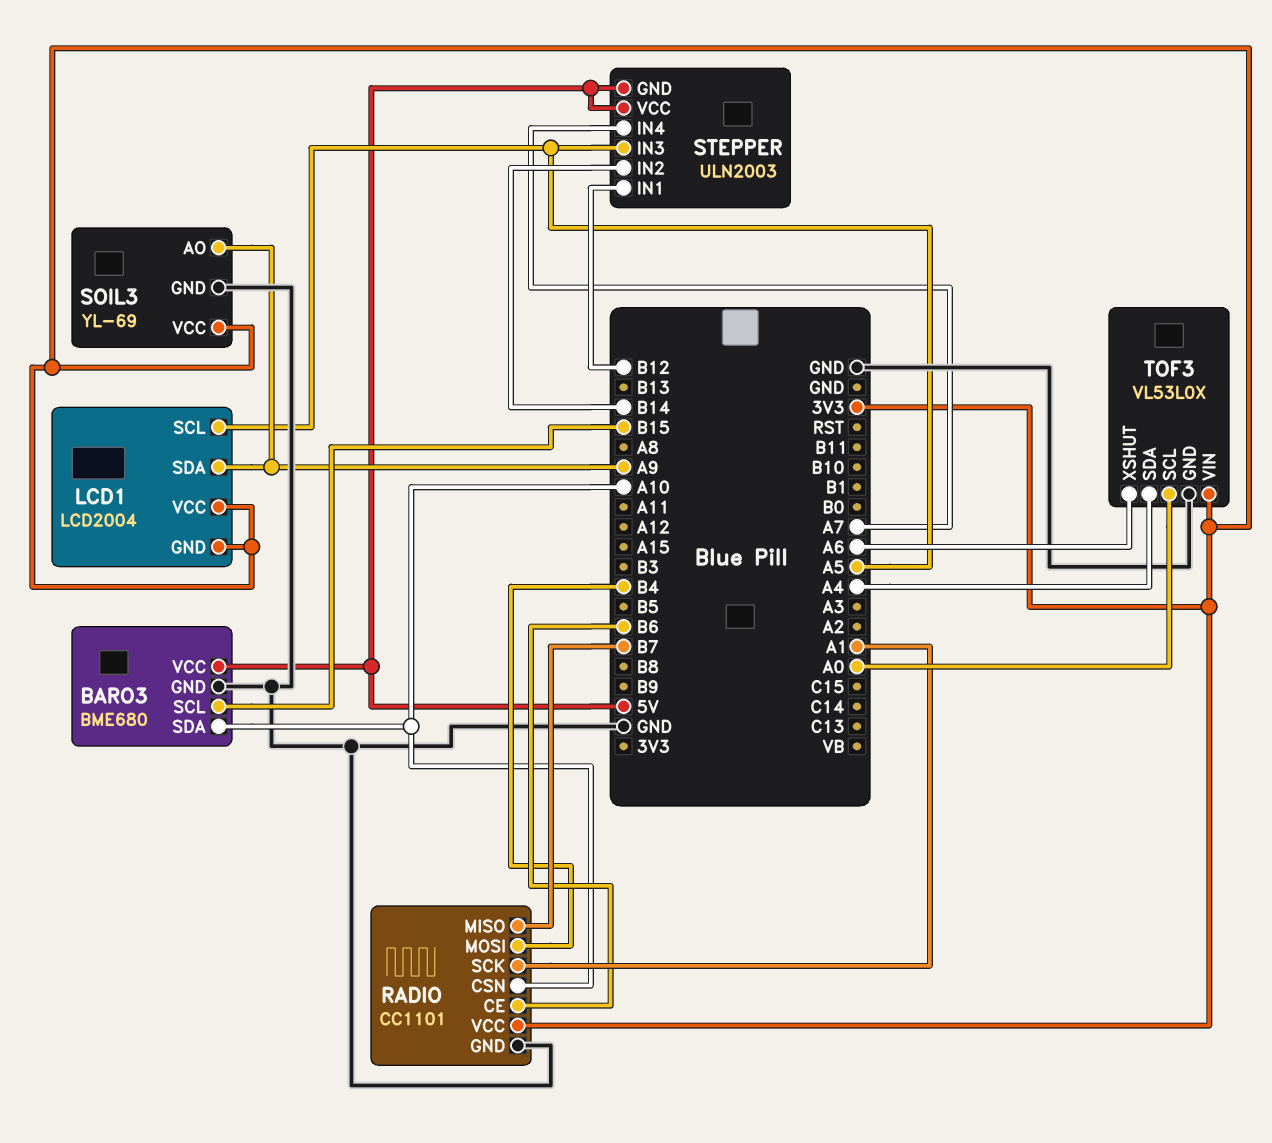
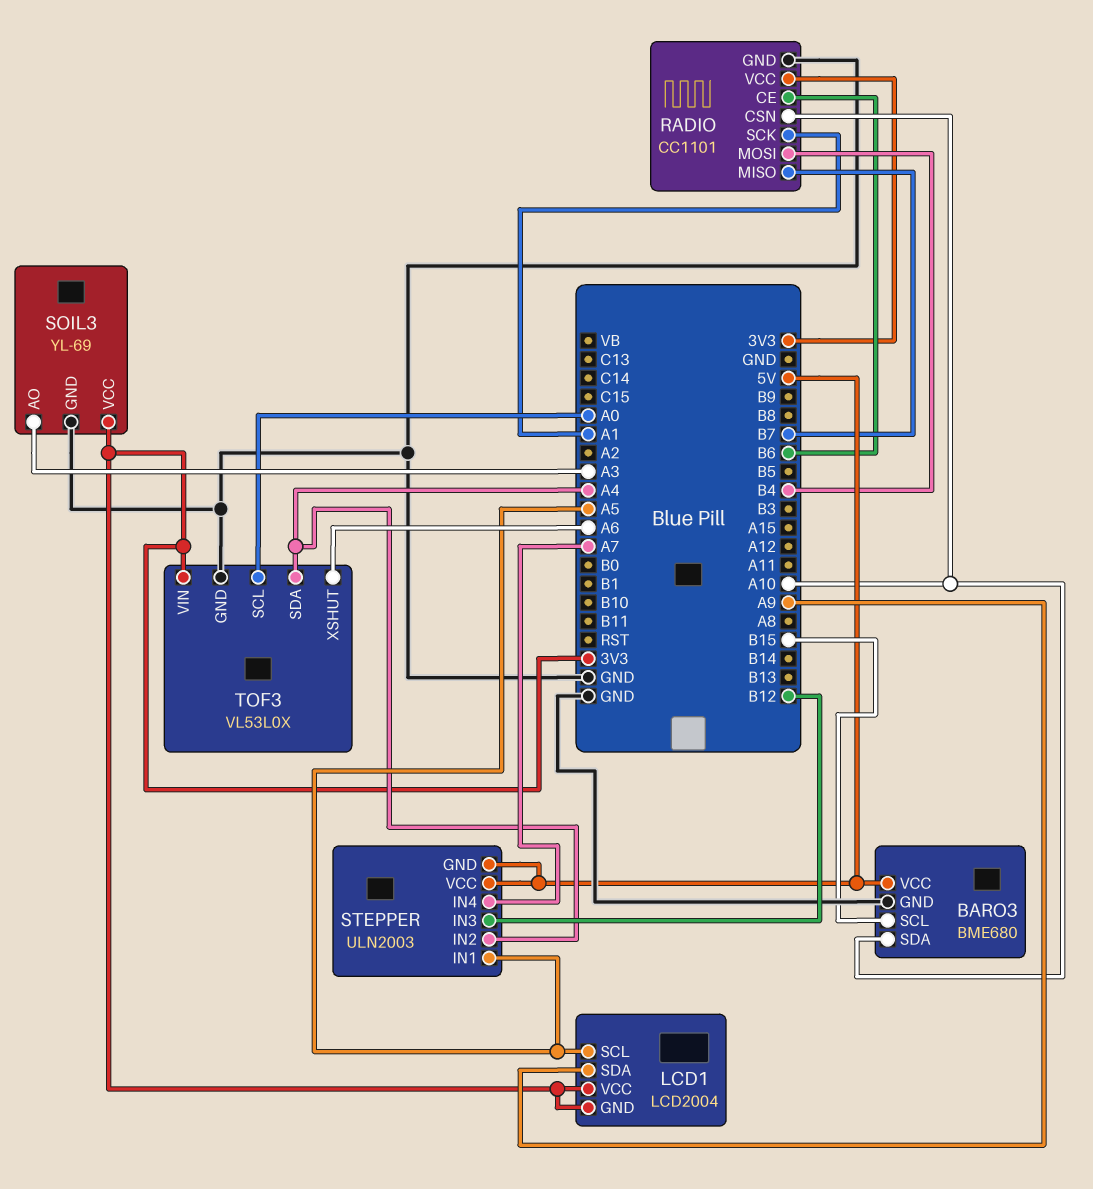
SOIL3 pin AO: A9 -> A3
STEPPER pin IN1: B12 -> A5
STEPPER pin IN2: B14 -> A4
STEPPER pin IN3: A5 -> B12

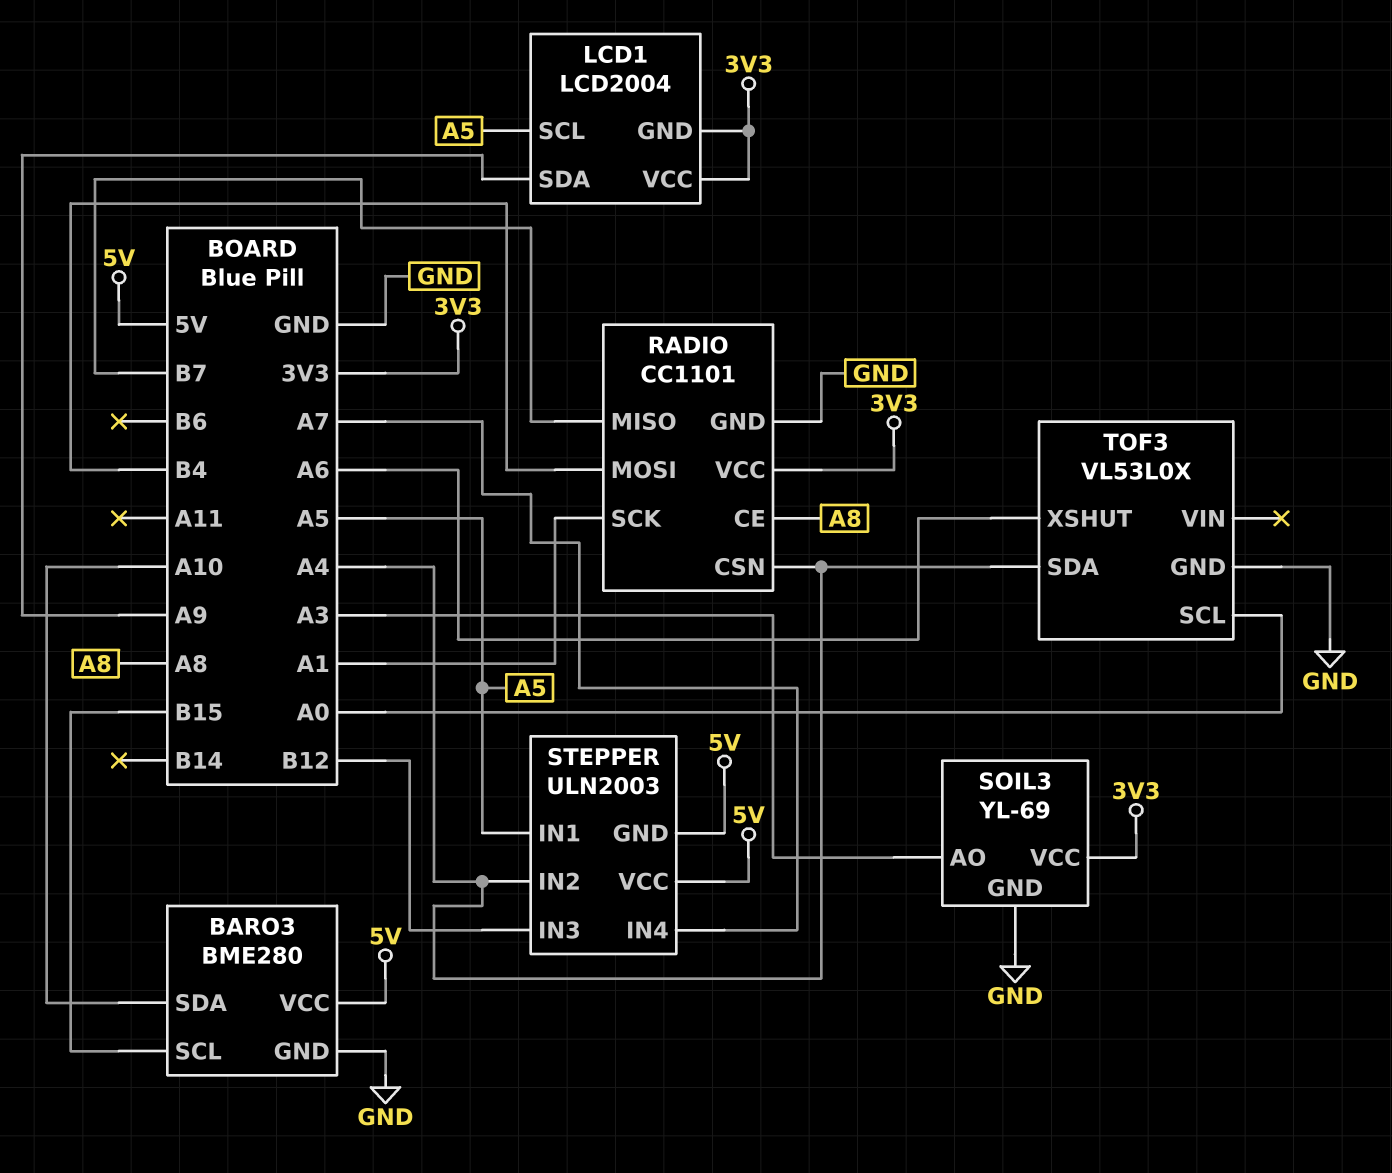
BARO3: BME680 -> BME280
RADIO pin CE: B6 -> A8
RADIO pin CSN: A10 -> A4
TOF3 pin VIN: 3V3 -> none

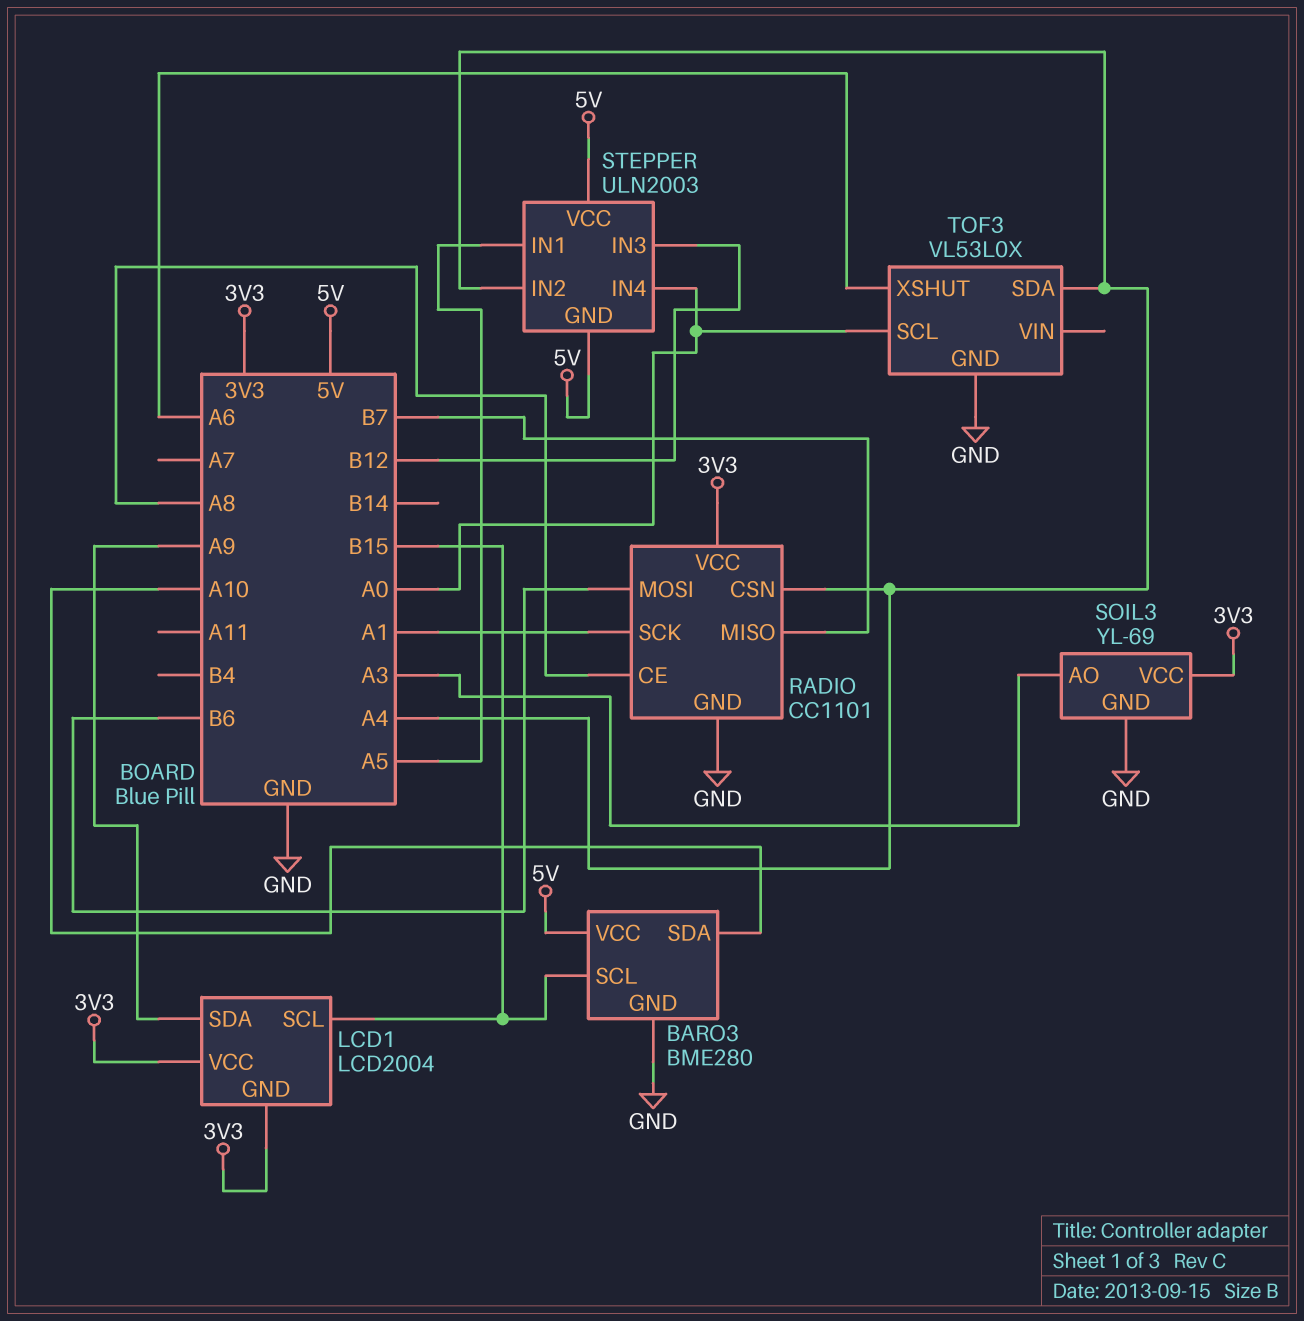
LCD1 pin SCL: A5 -> B15
RADIO pin MOSI: B4 -> B6
STEPPER pin IN4: A7 -> A0

